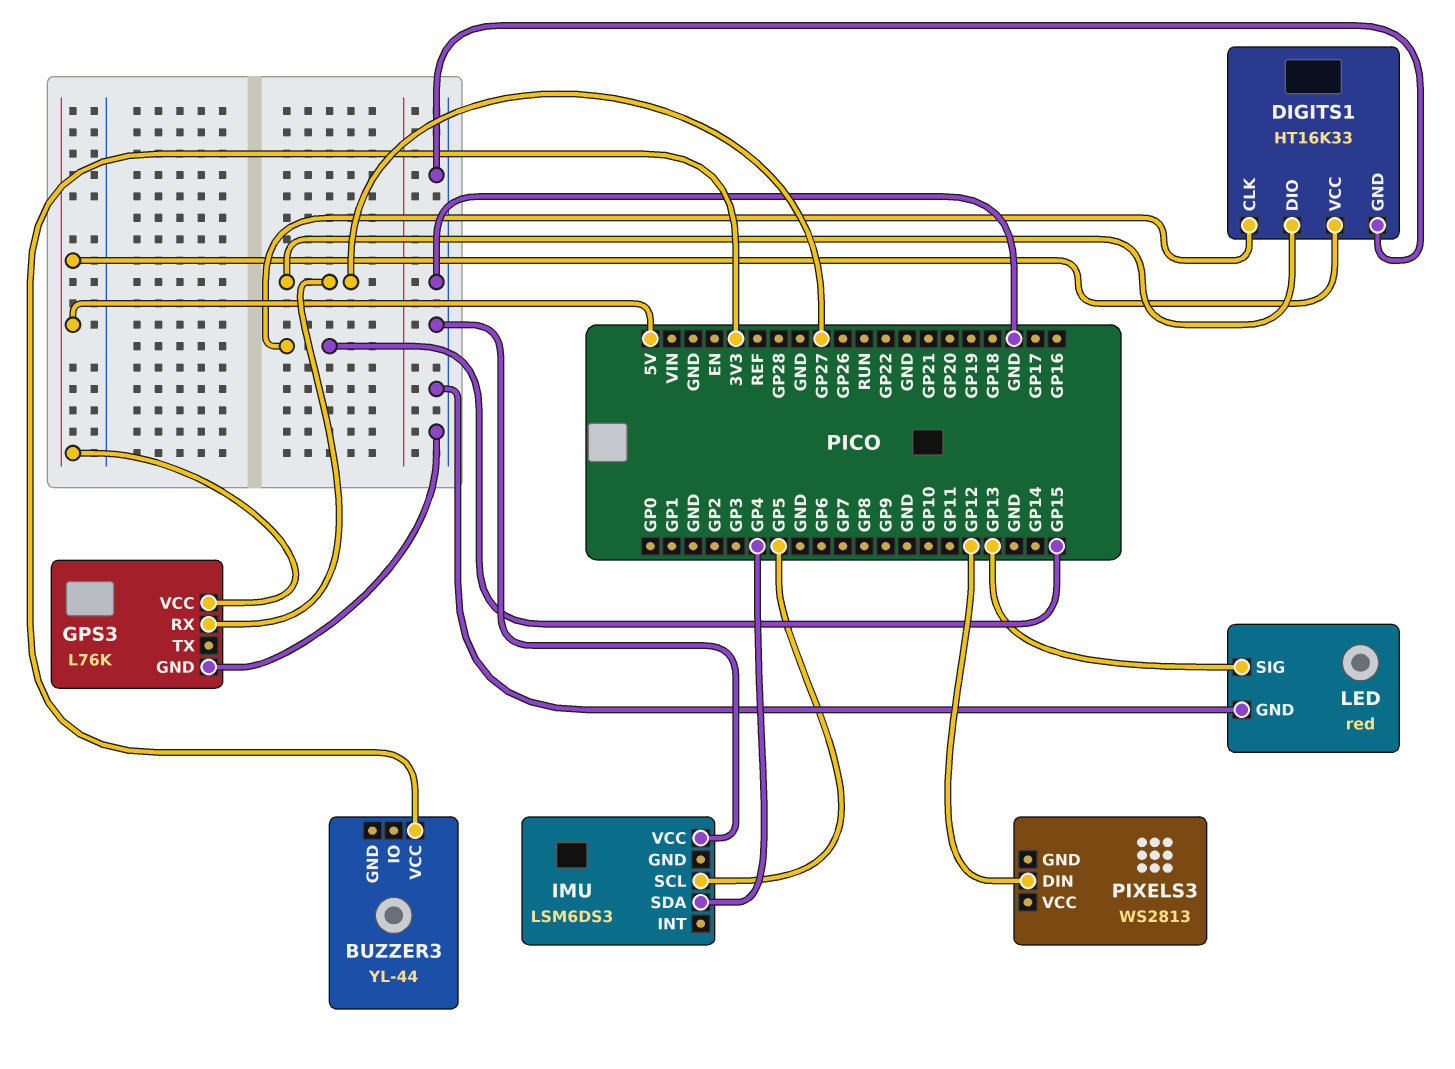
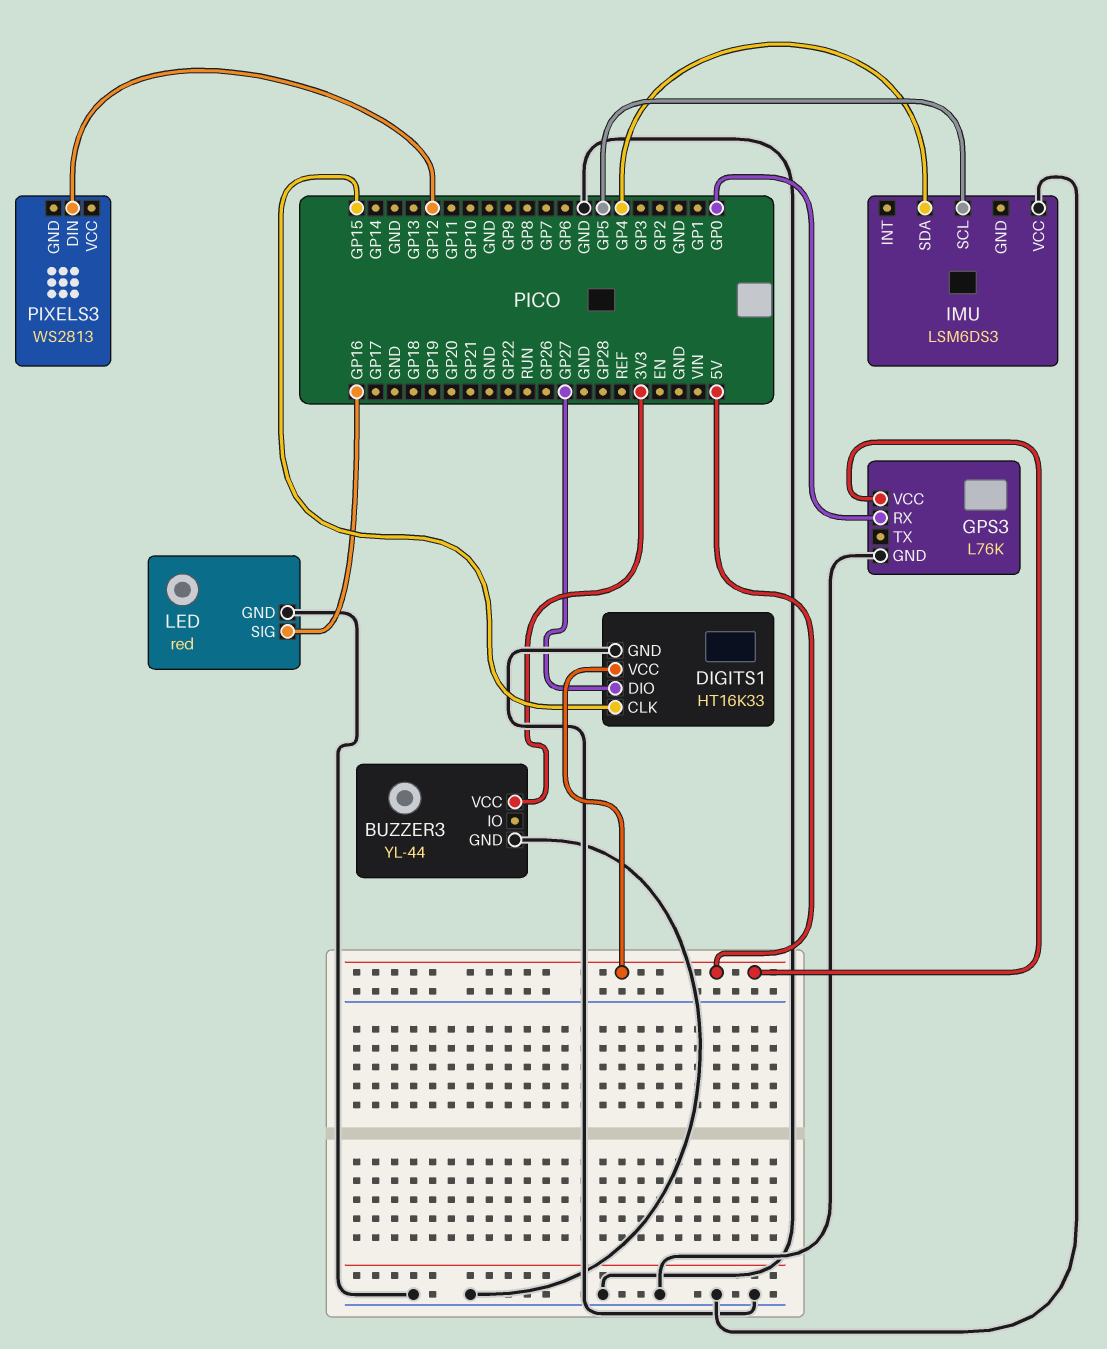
BUZZER3 pin GND: none -> GND
GPS3 pin RX: GP27 -> GP0
LED pin SIG: GP13 -> GP16

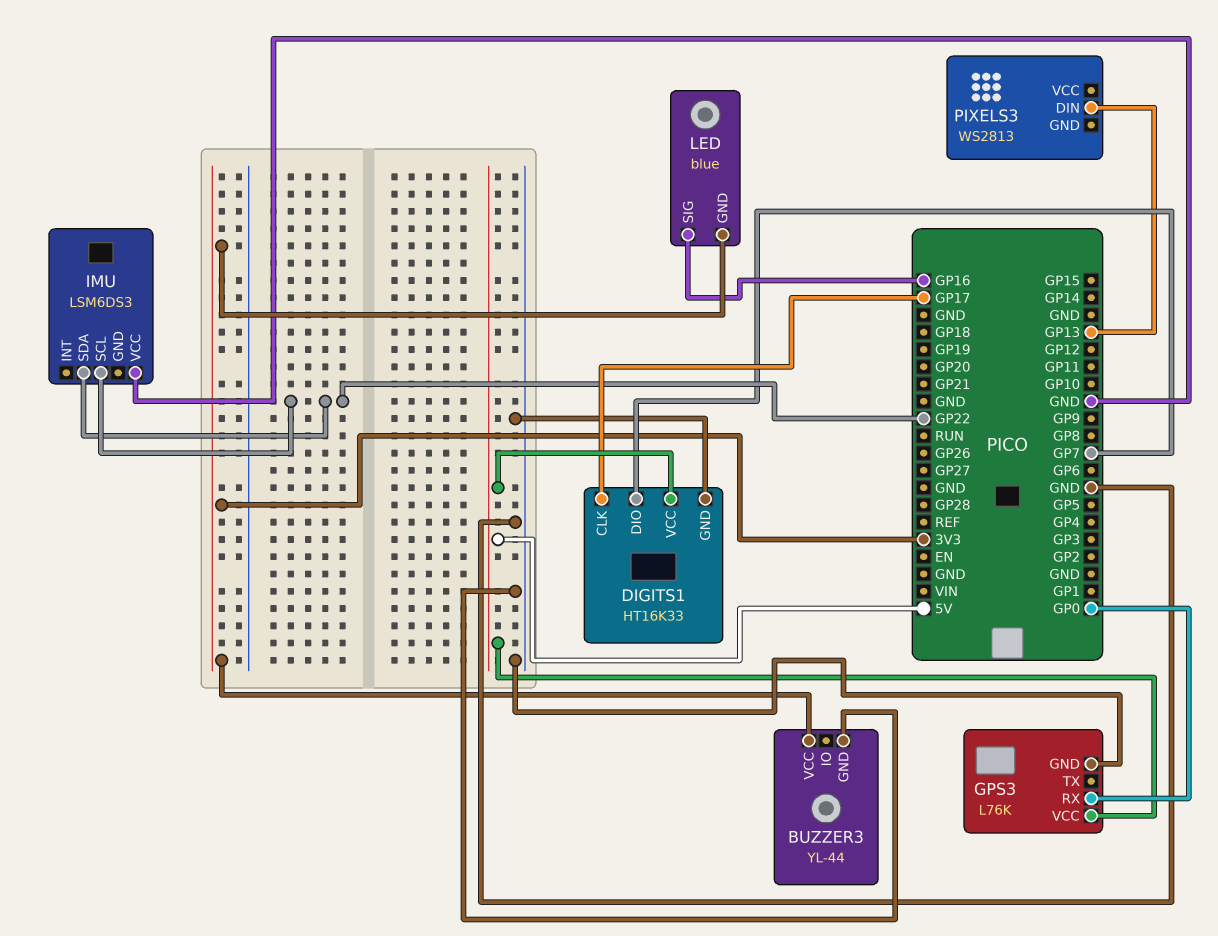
DIGITS1 pin CLK: GP15 -> GP17
DIGITS1 pin DIO: GP27 -> GP7
IMU pin SCL: GP5 -> GP22
IMU pin SDA: GP4 -> GP22
LED: red -> blue
LED pin GND: GND -> 3V3
PIXELS3 pin DIN: GP12 -> GP13

